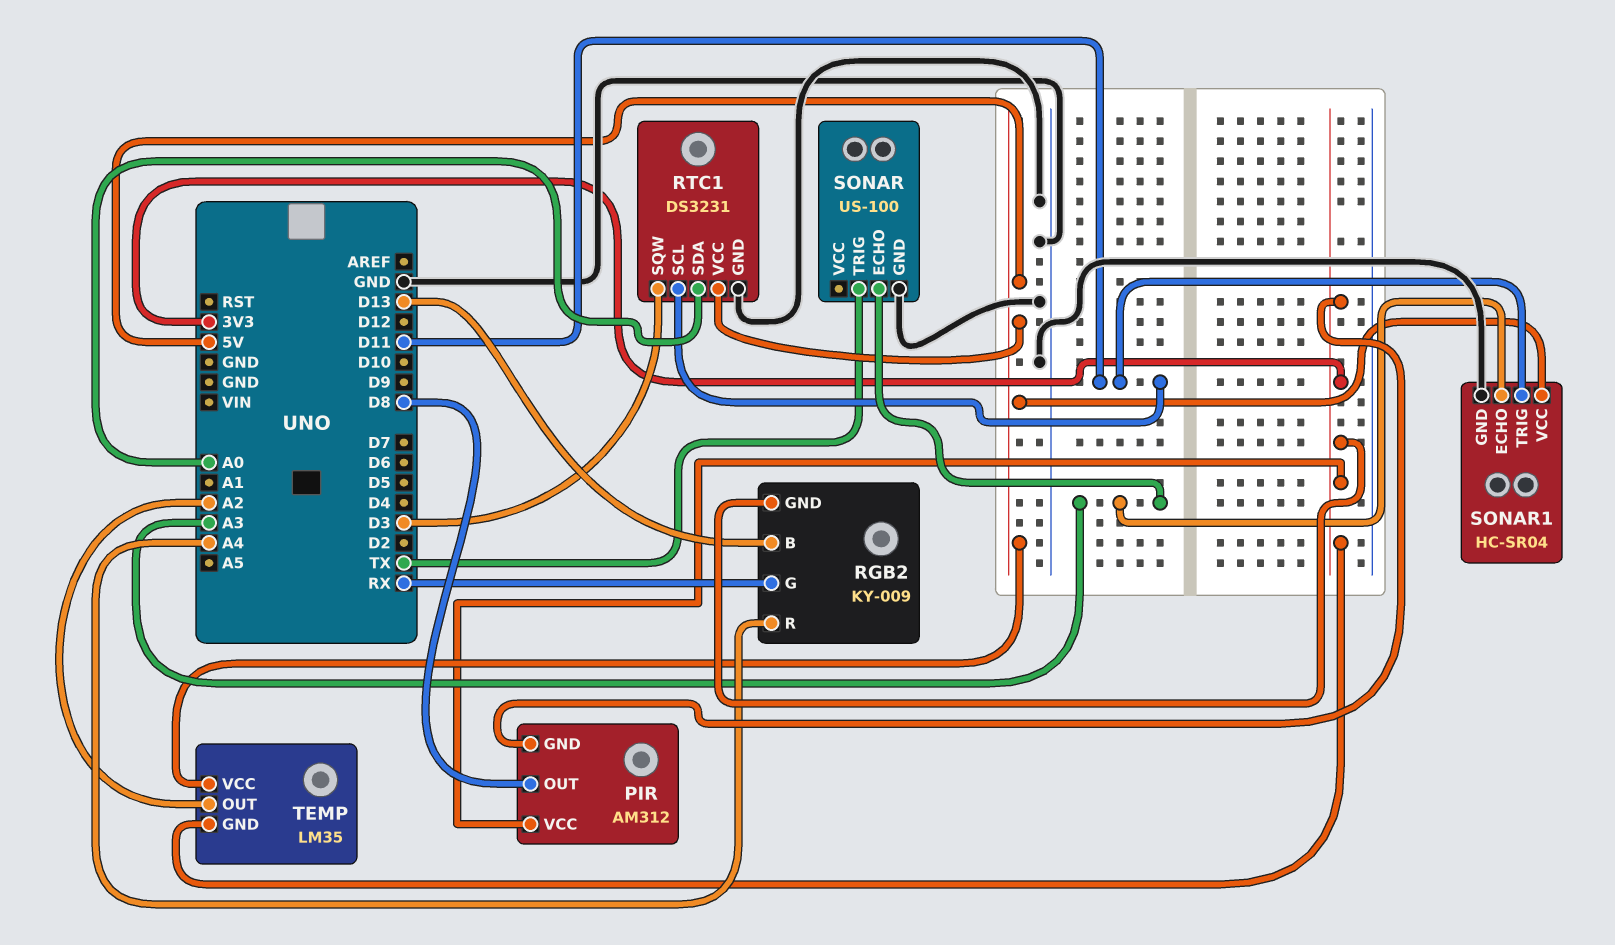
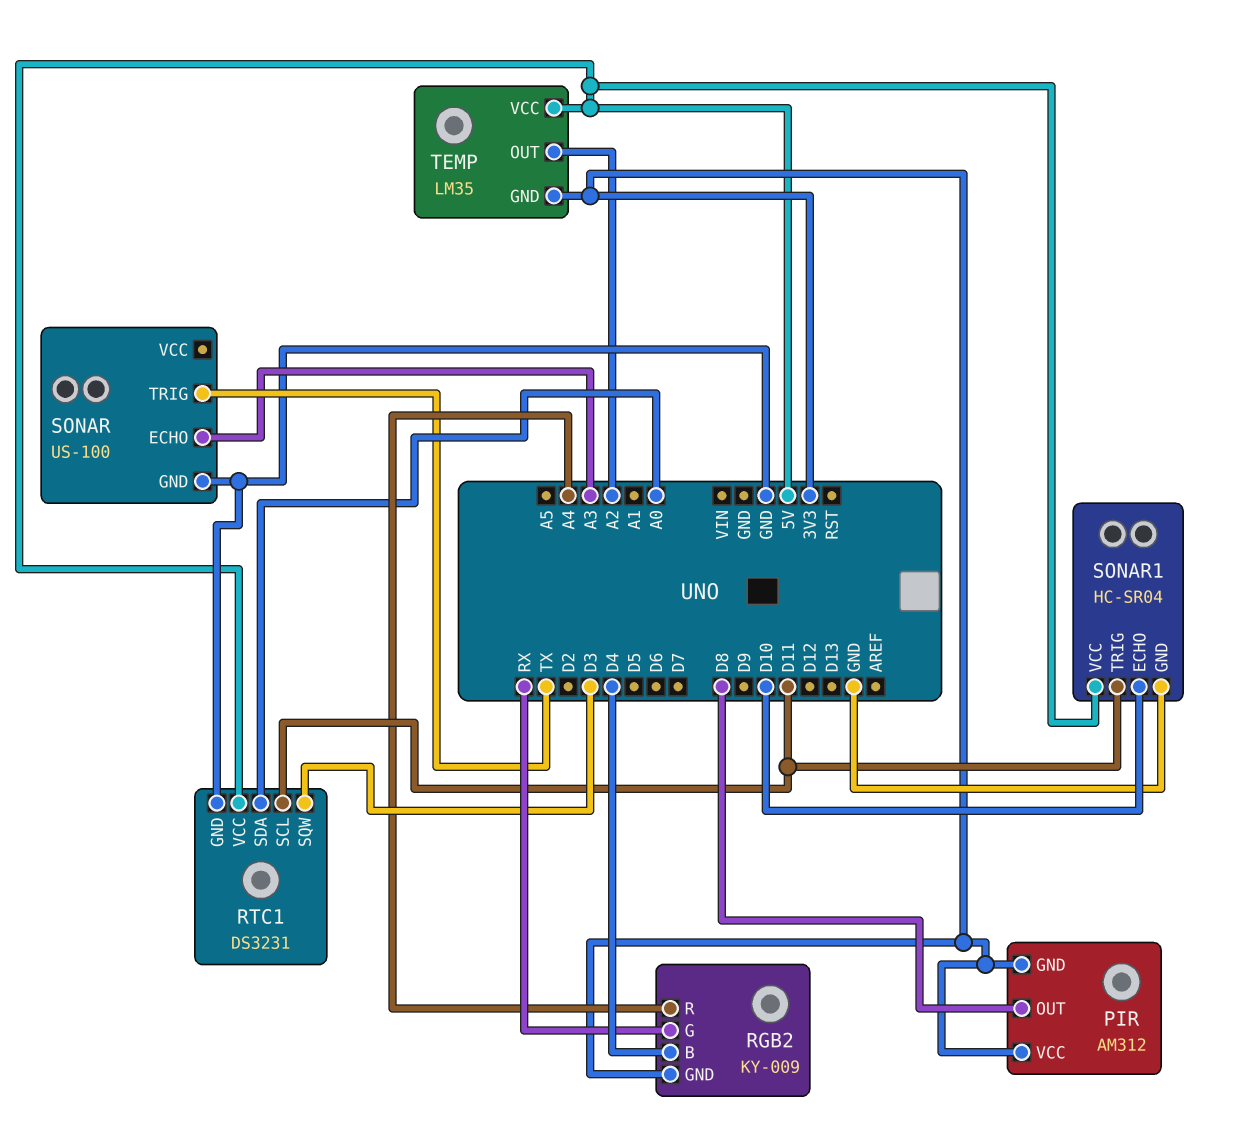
RGB2 pin B: D13 -> D4
SONAR1 pin ECHO: A3 -> D10

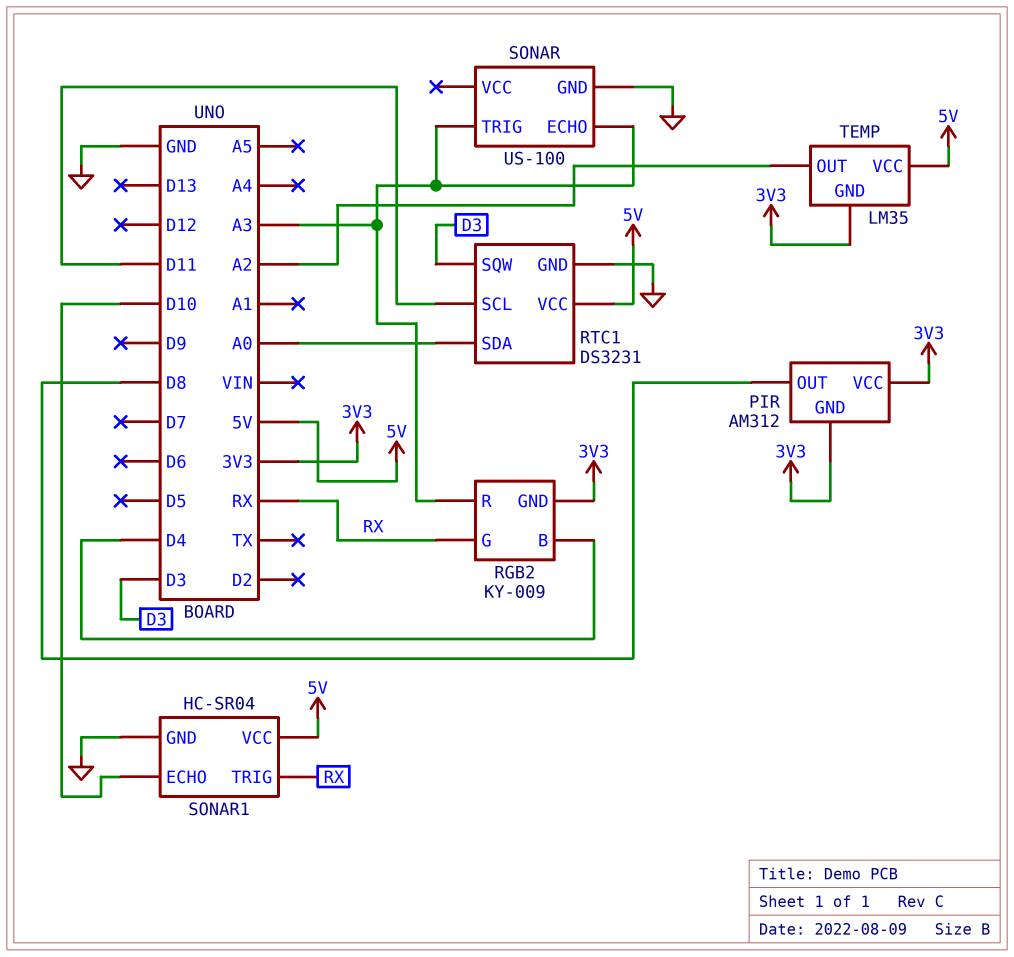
RGB2 pin R: A4 -> A3
SONAR pin TRIG: TX -> A3
SONAR1 pin TRIG: D11 -> RX

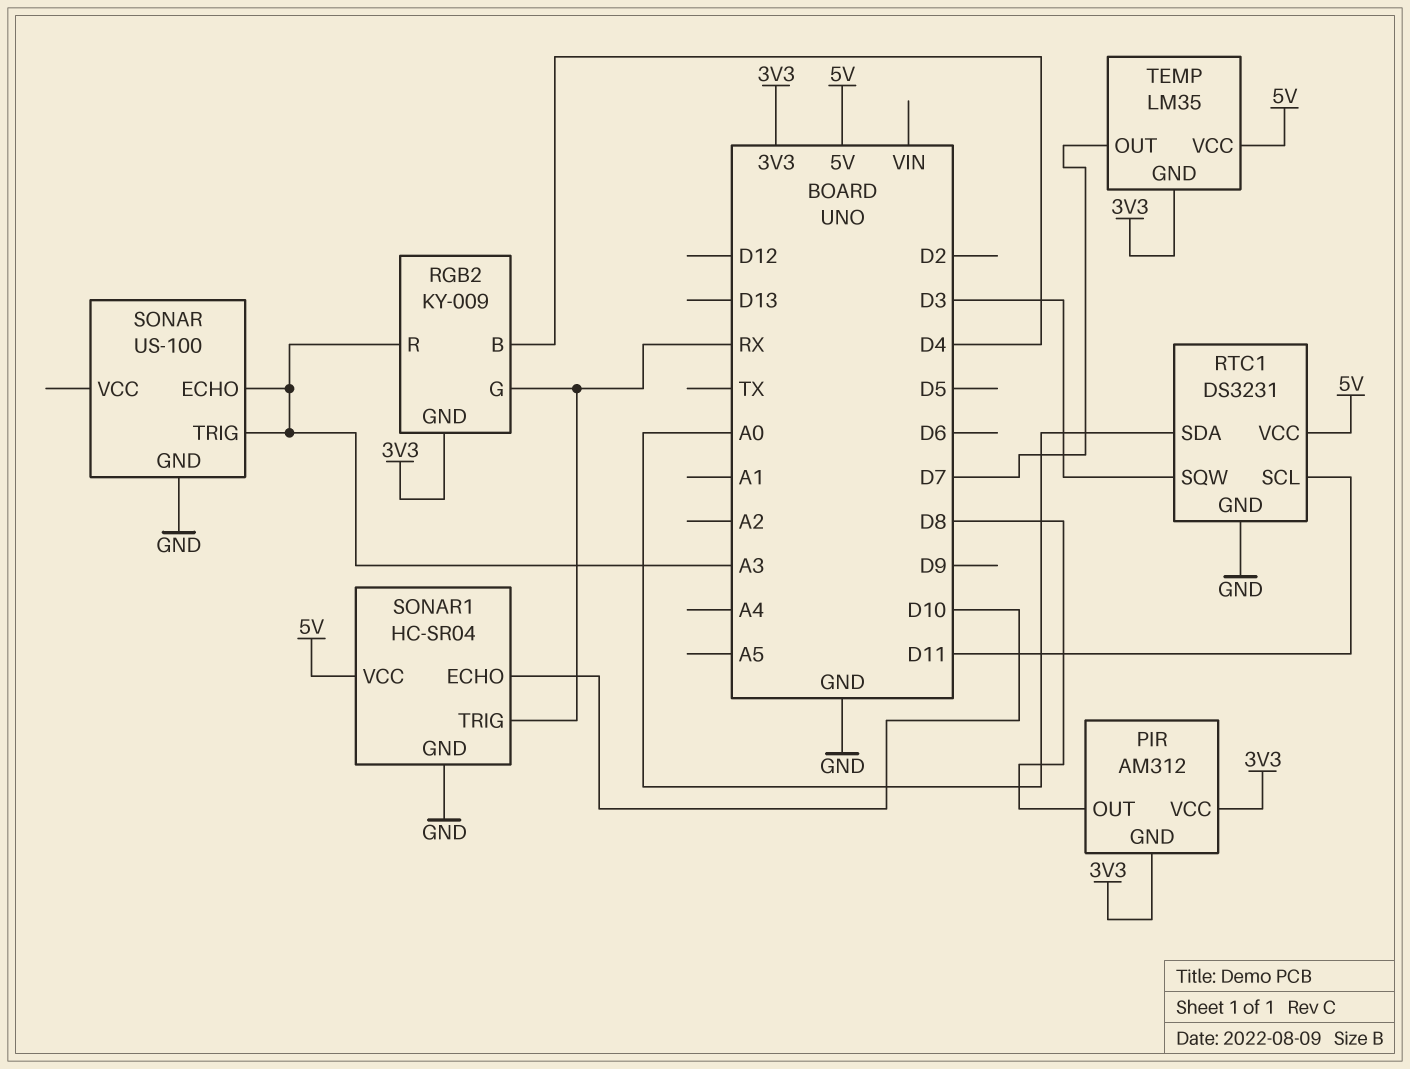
TEMP pin OUT: A2 -> D7

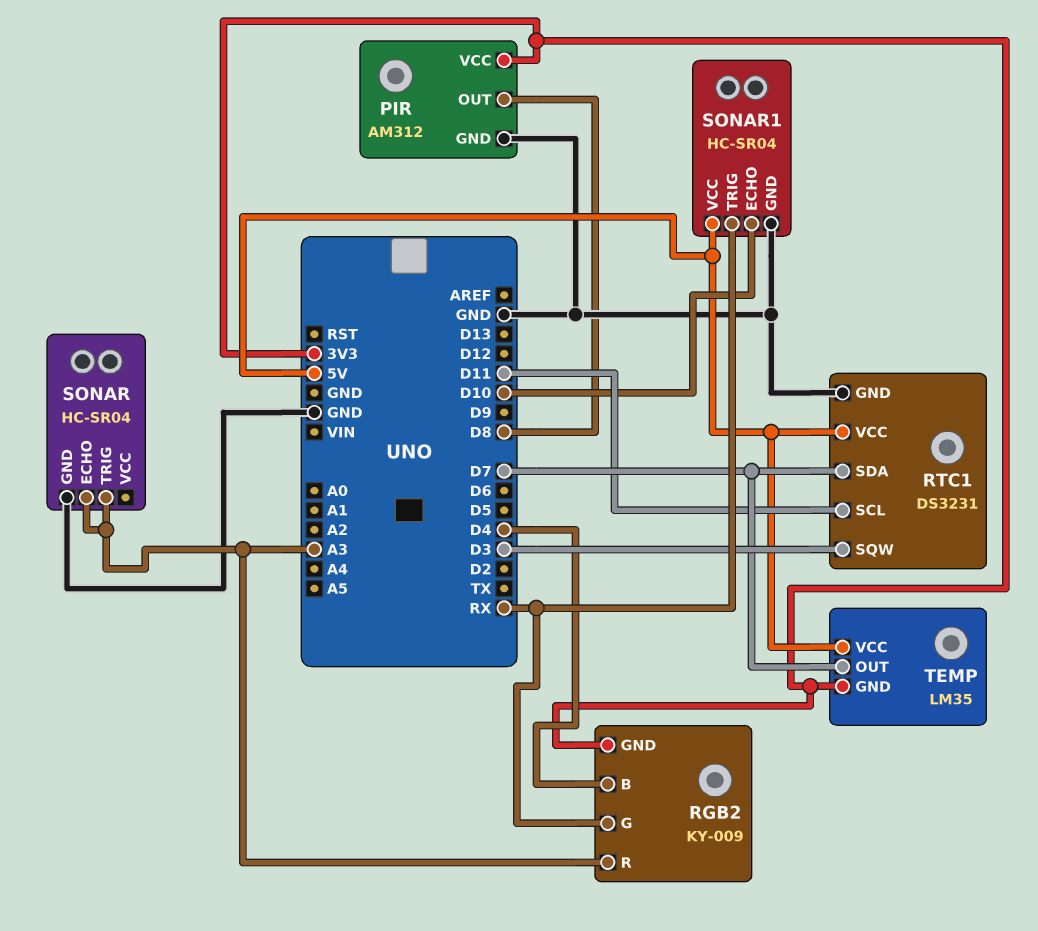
PIR pin GND: 3V3 -> GND
RTC1 pin SDA: A0 -> D7
SONAR: US-100 -> HC-SR04

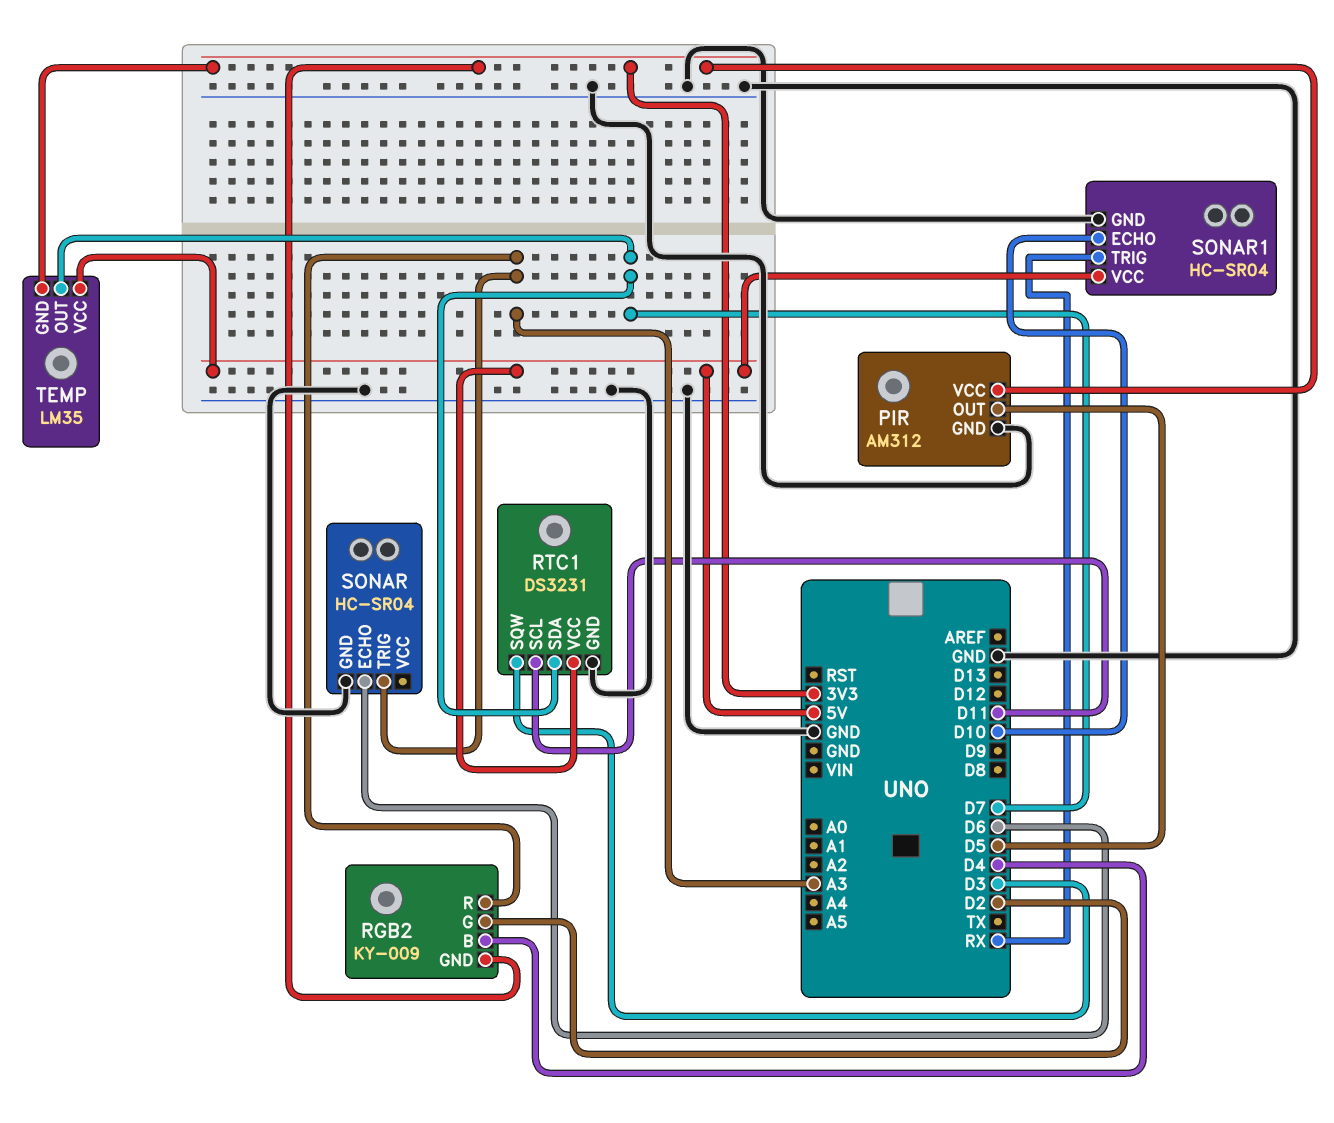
PIR pin OUT: D8 -> D5
RGB2 pin G: RX -> D2
SONAR pin ECHO: A3 -> D6

